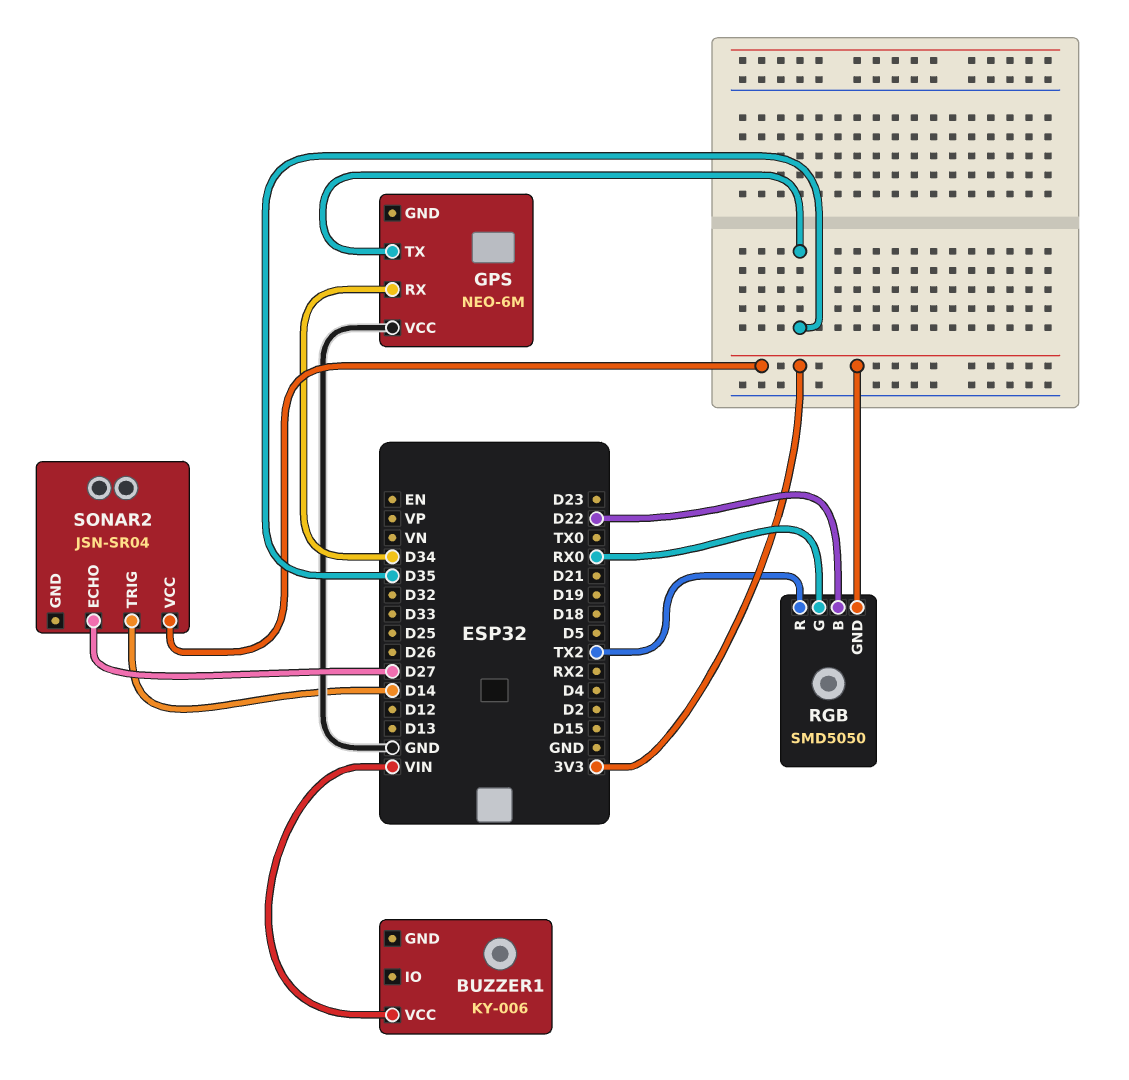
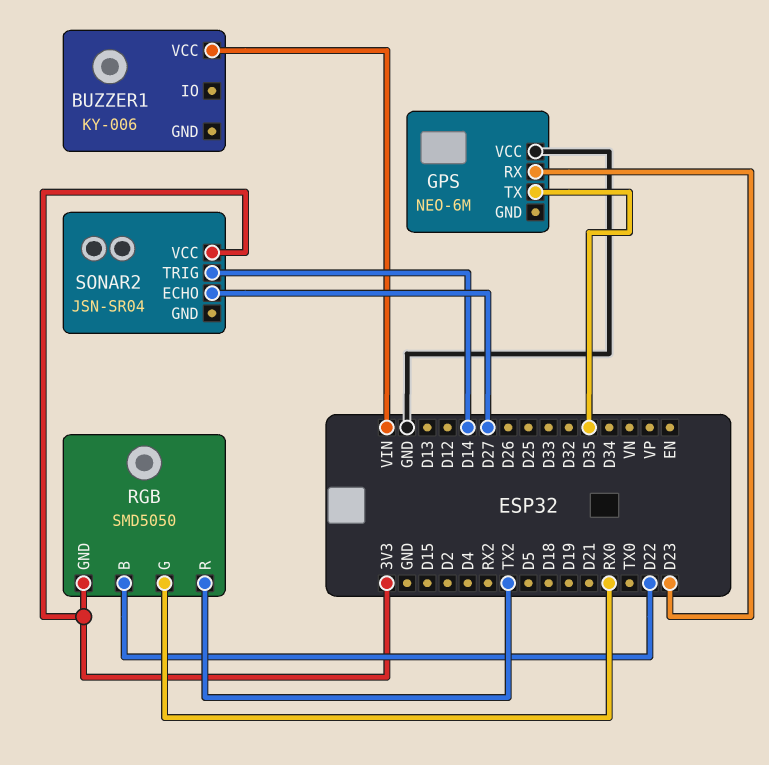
GPS pin RX: D34 -> D23

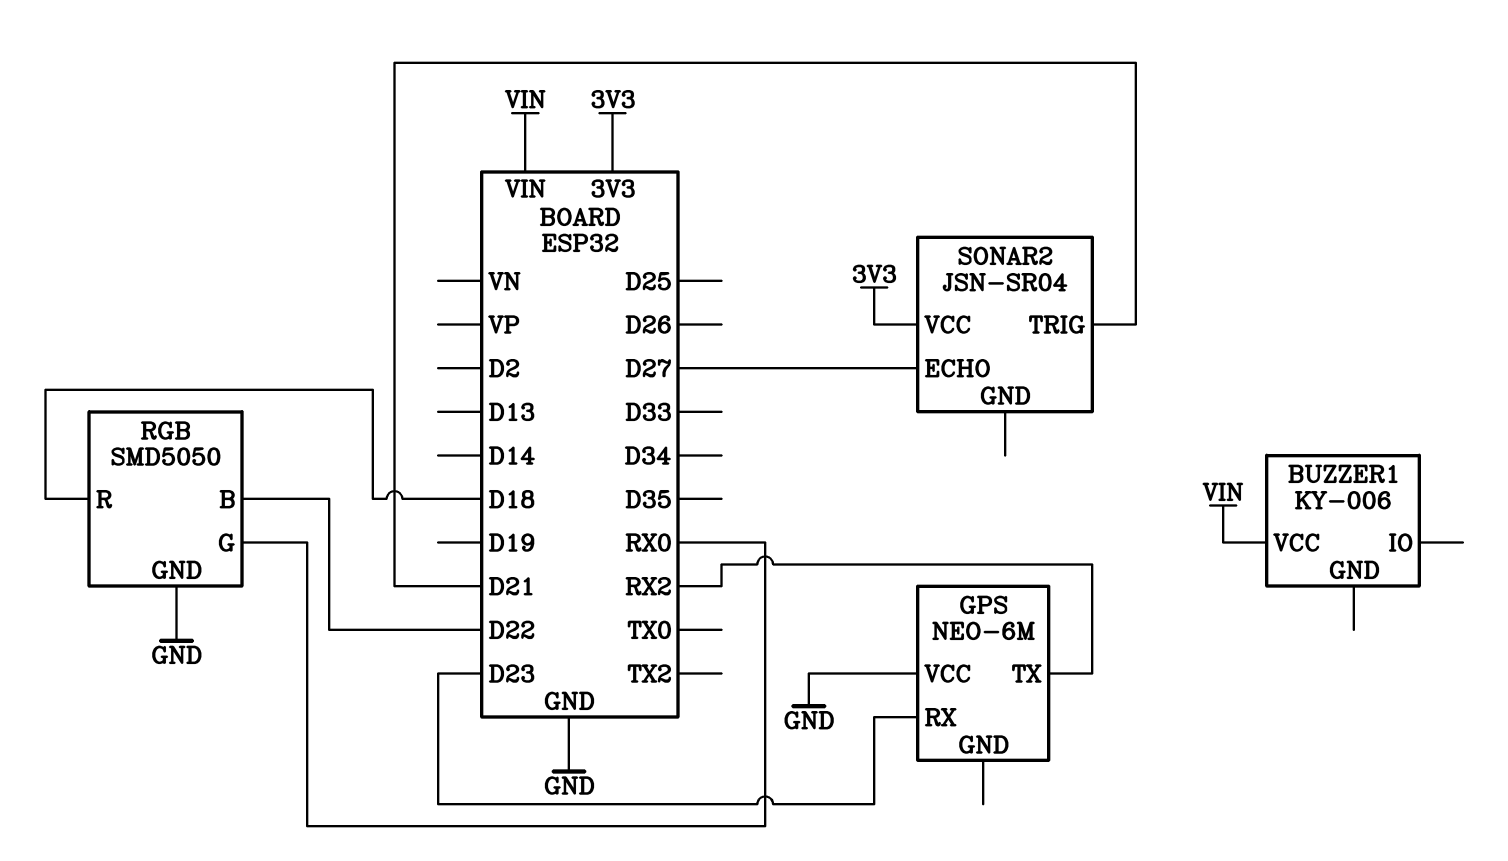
GPS pin TX: D35 -> RX2
RGB pin GND: 3V3 -> GND
RGB pin R: TX2 -> D18
SONAR2 pin TRIG: D14 -> D21

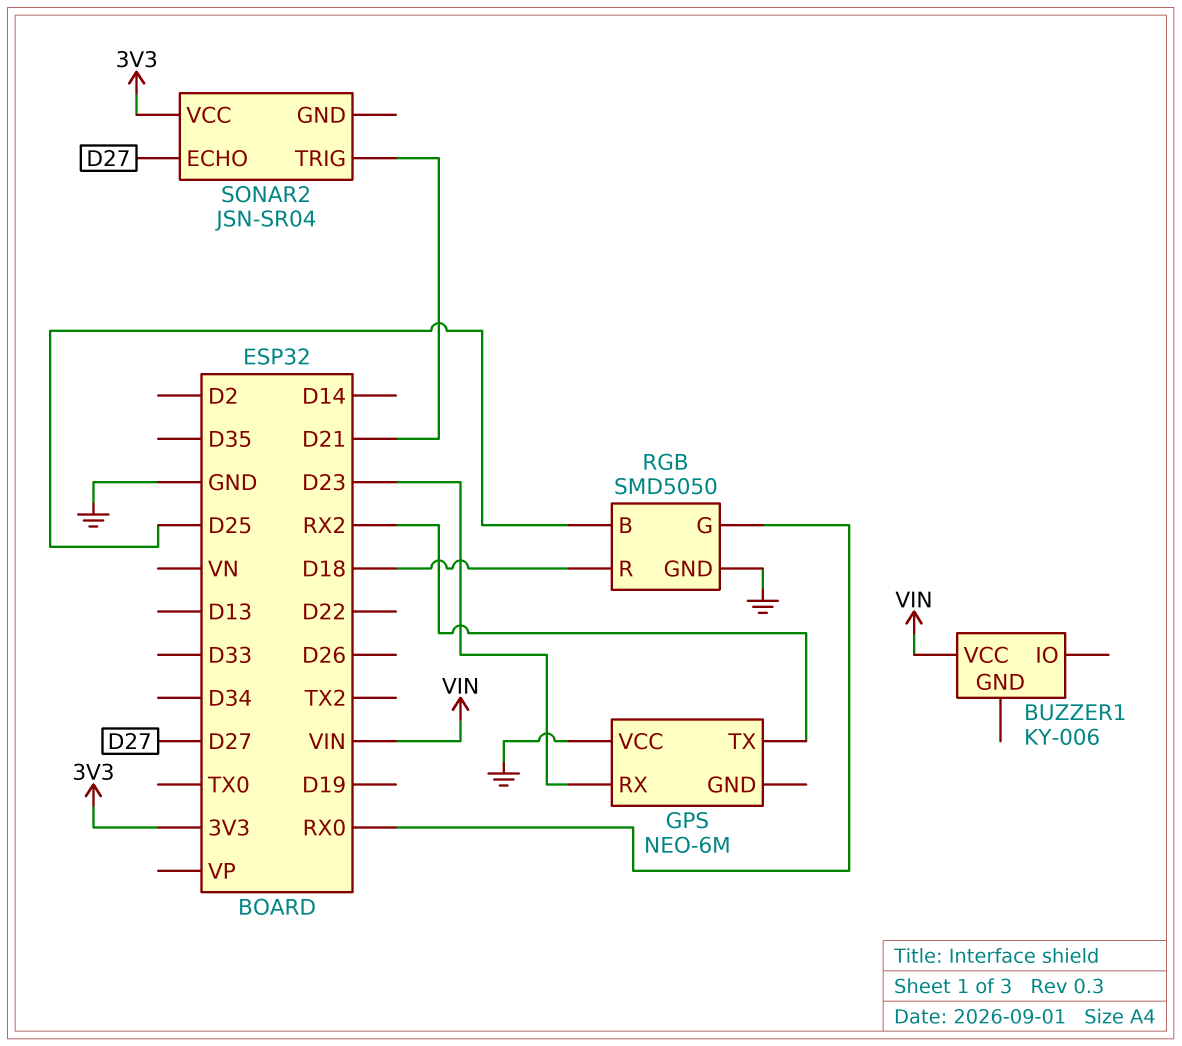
RGB pin B: D22 -> D25

